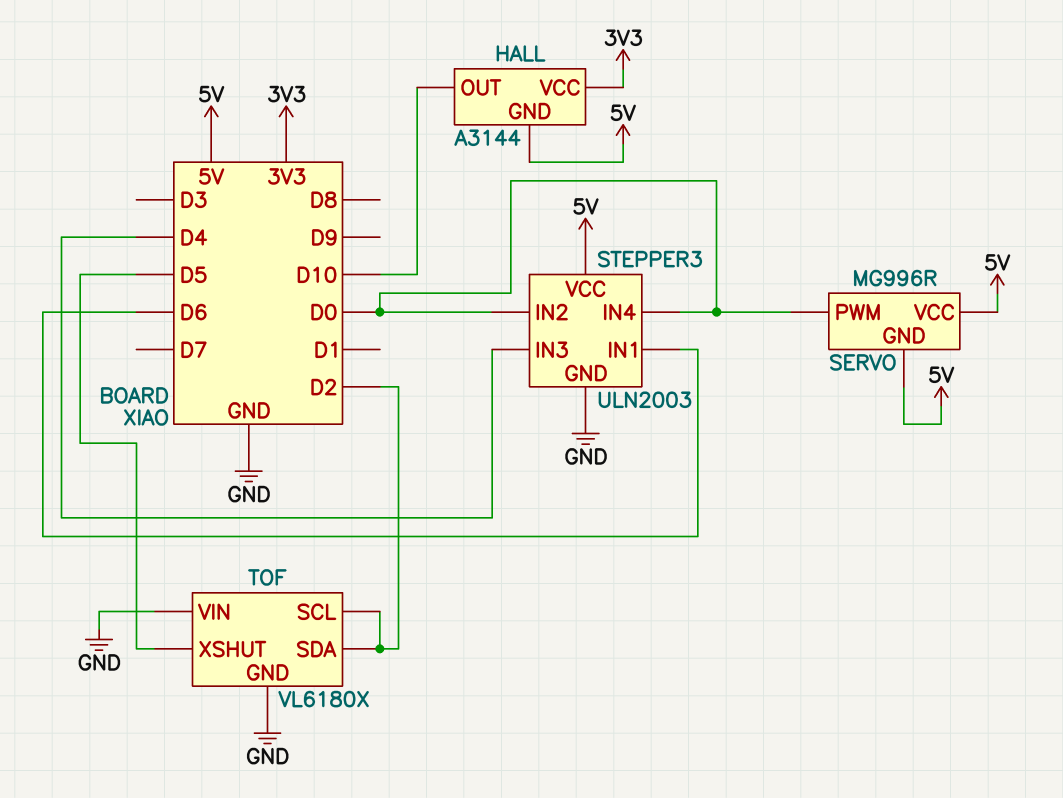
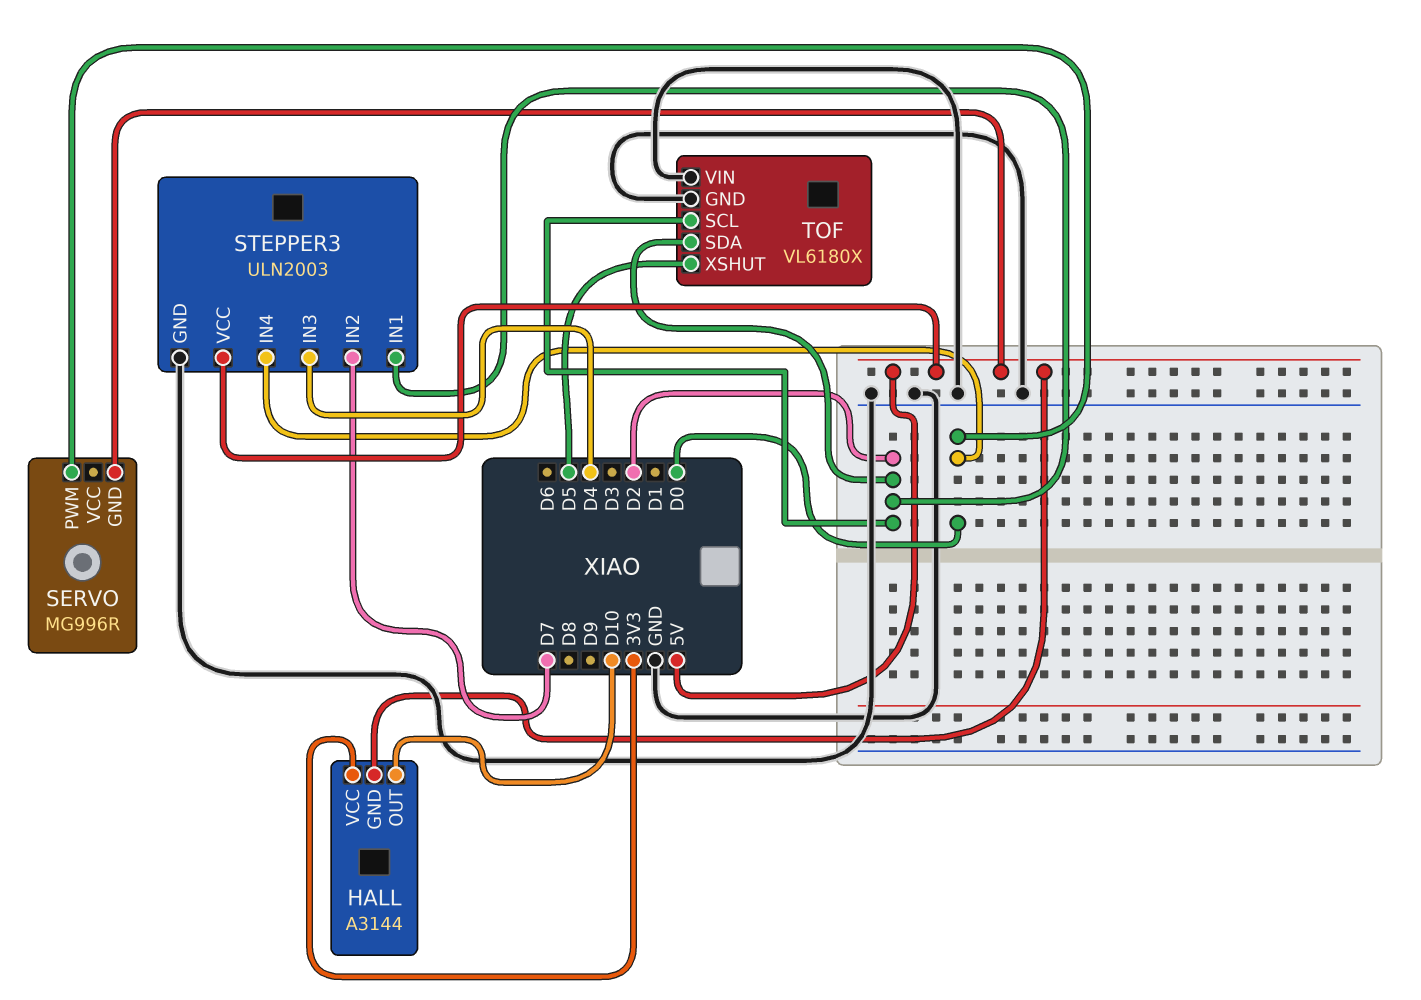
SERVO pin VCC: 5V -> none
STEPPER3 pin IN1: D6 -> D2
STEPPER3 pin IN2: D0 -> D7

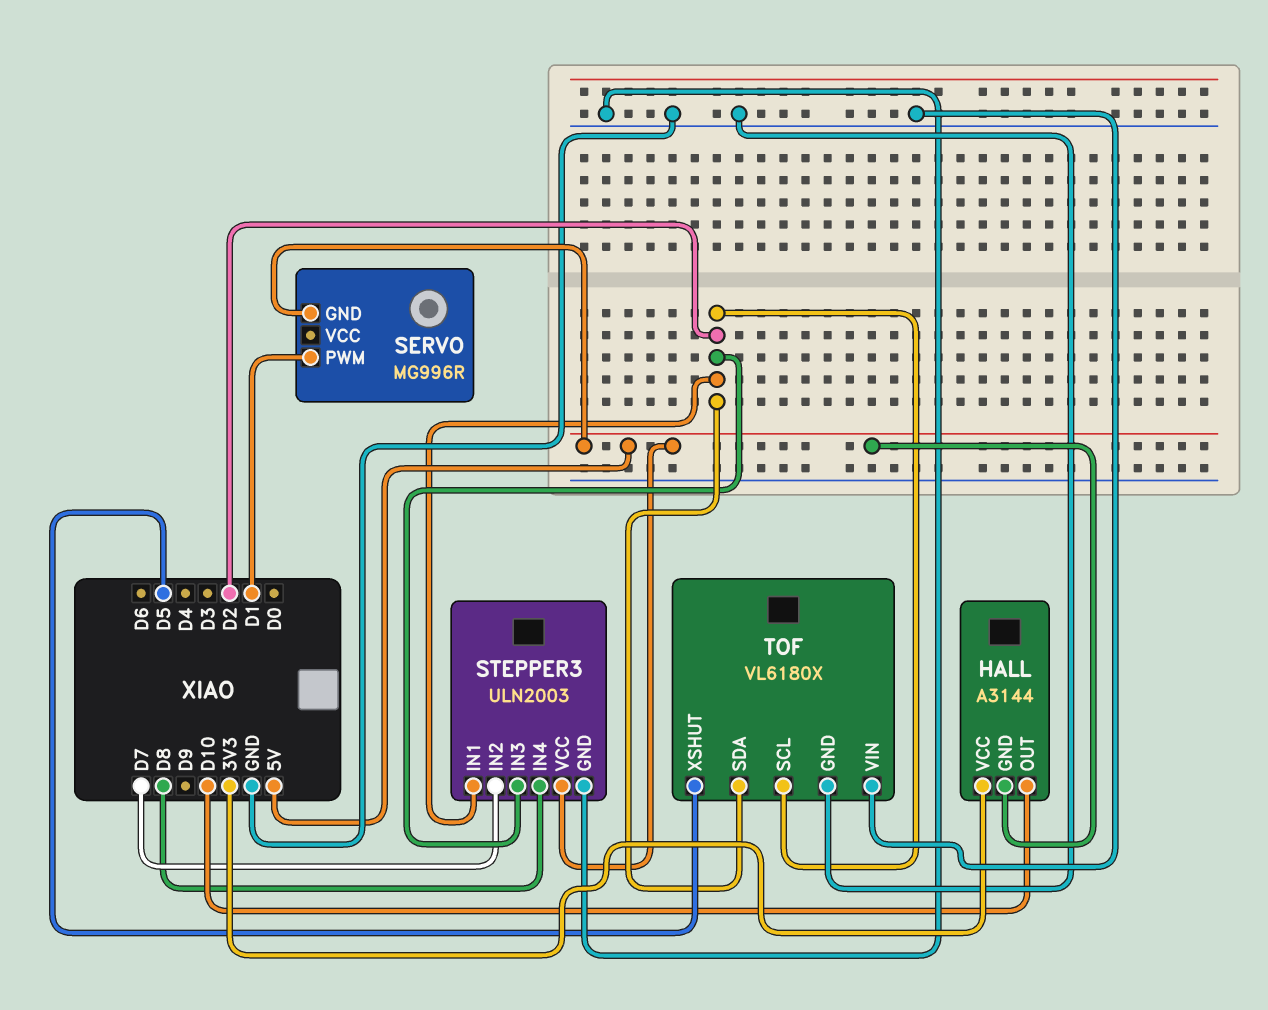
SERVO pin PWM: D0 -> D1
STEPPER3 pin IN3: D4 -> D2
STEPPER3 pin IN4: D0 -> D8

